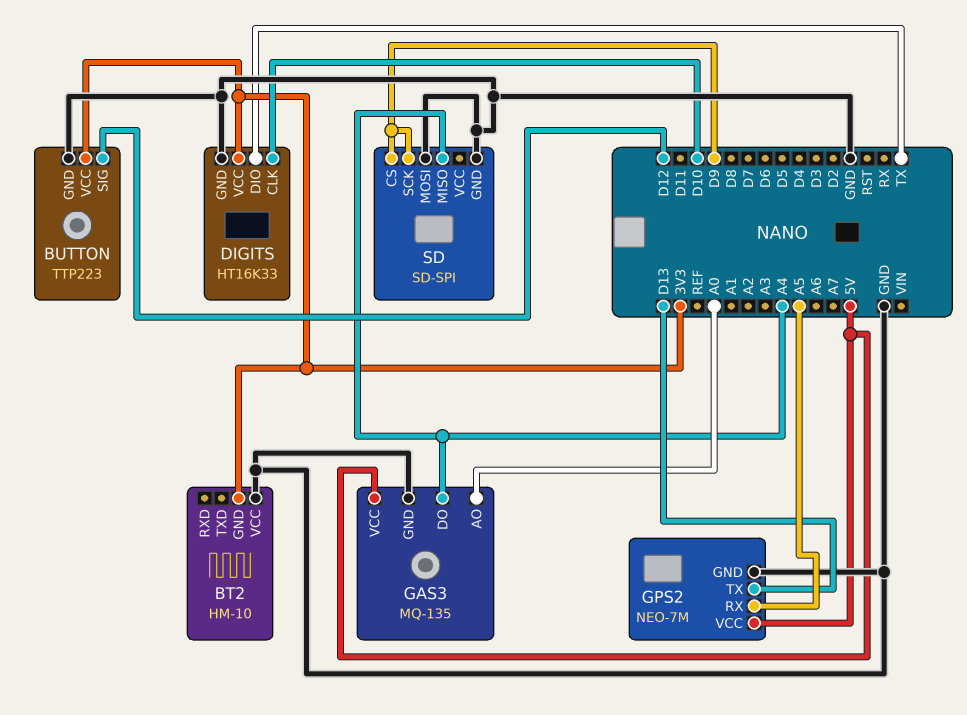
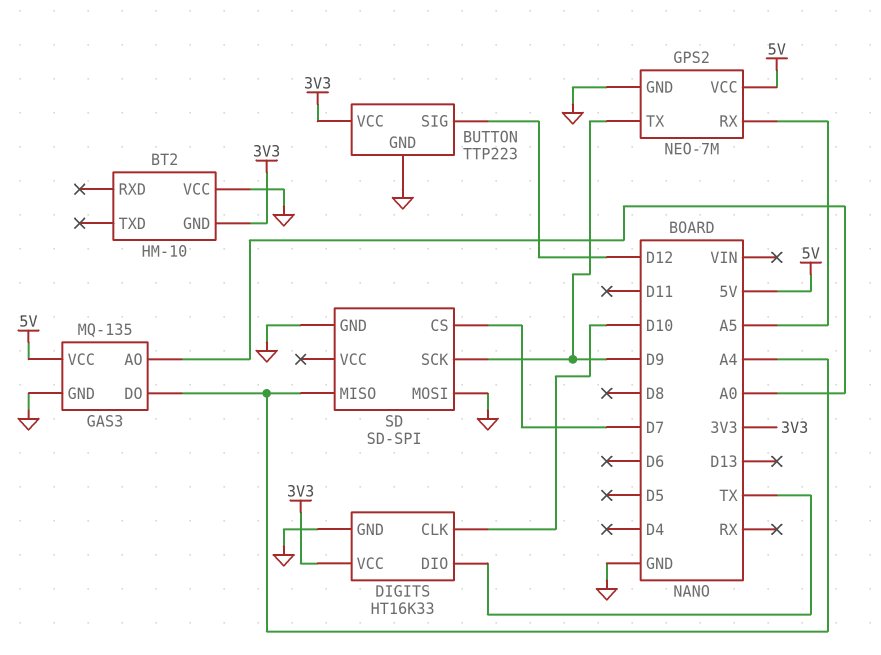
GPS2 pin TX: D13 -> D9
SD pin CS: D9 -> D7

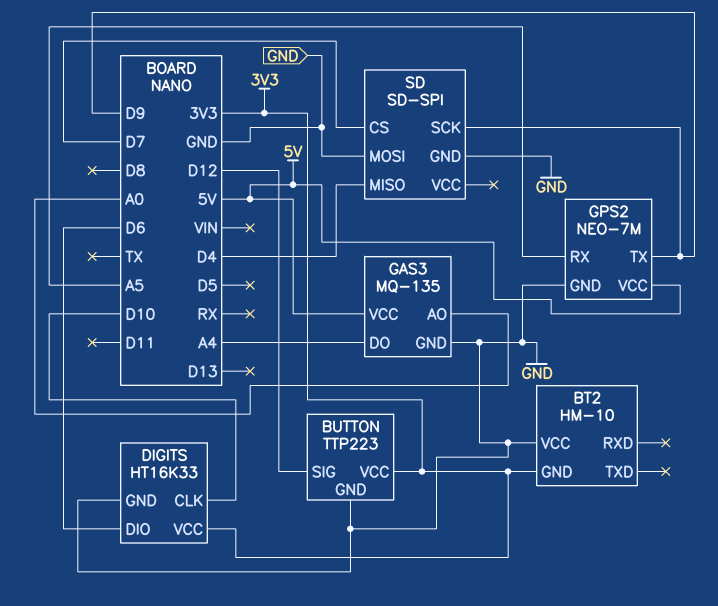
DIGITS pin DIO: TX -> D6
SD pin MISO: A4 -> D4

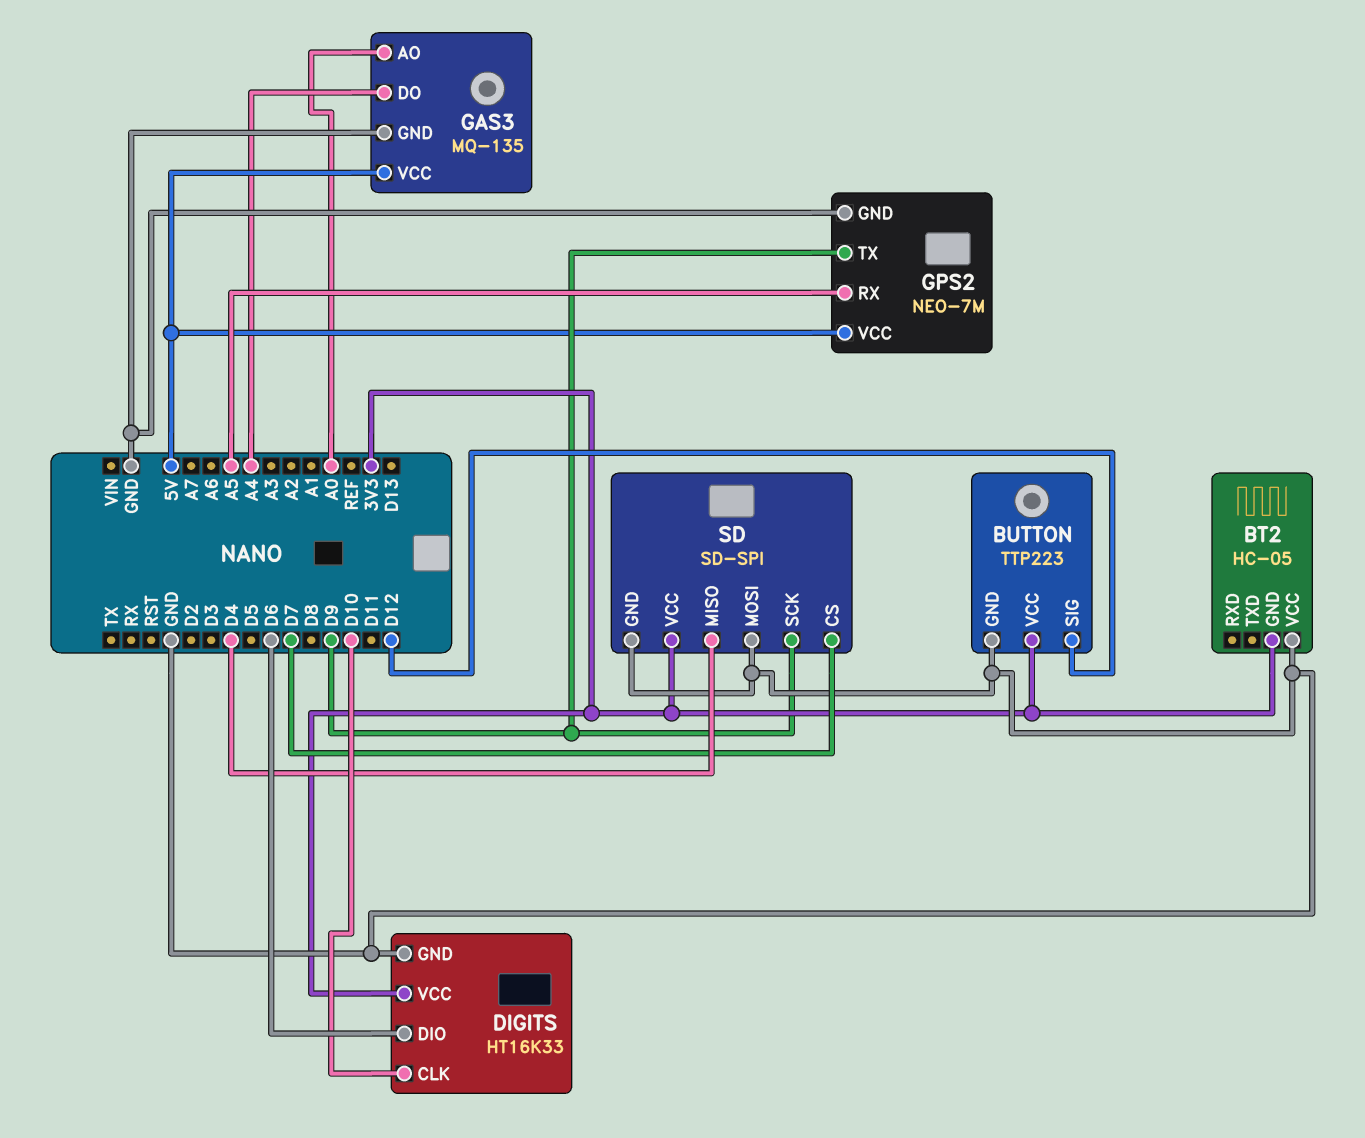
BT2: HM-10 -> HC-05
SD pin VCC: none -> 3V3

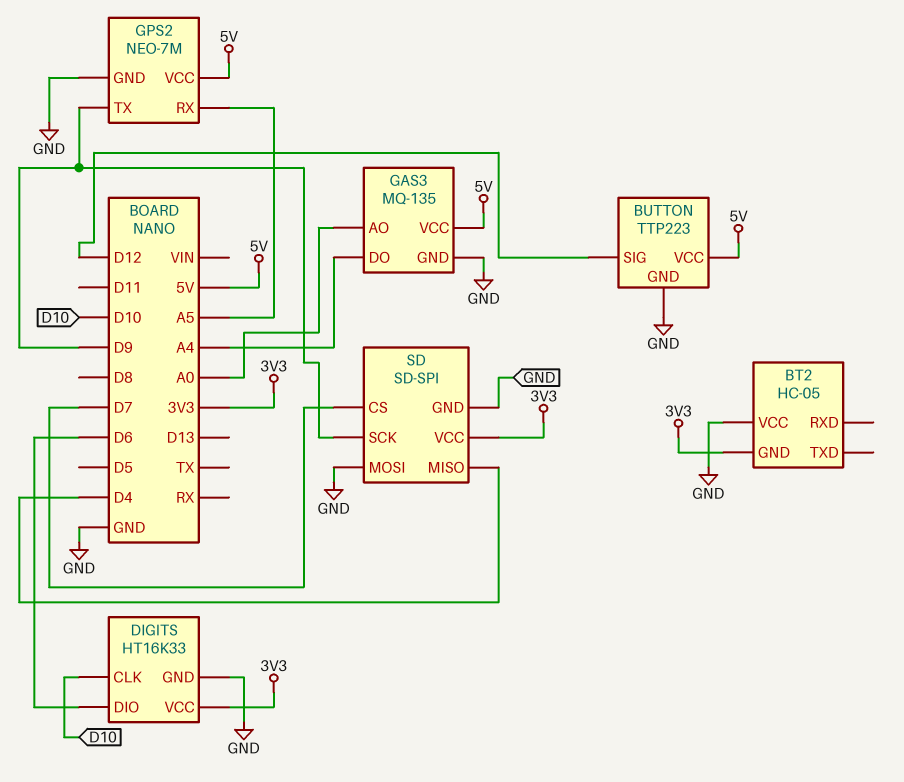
BUTTON pin VCC: 3V3 -> 5V

